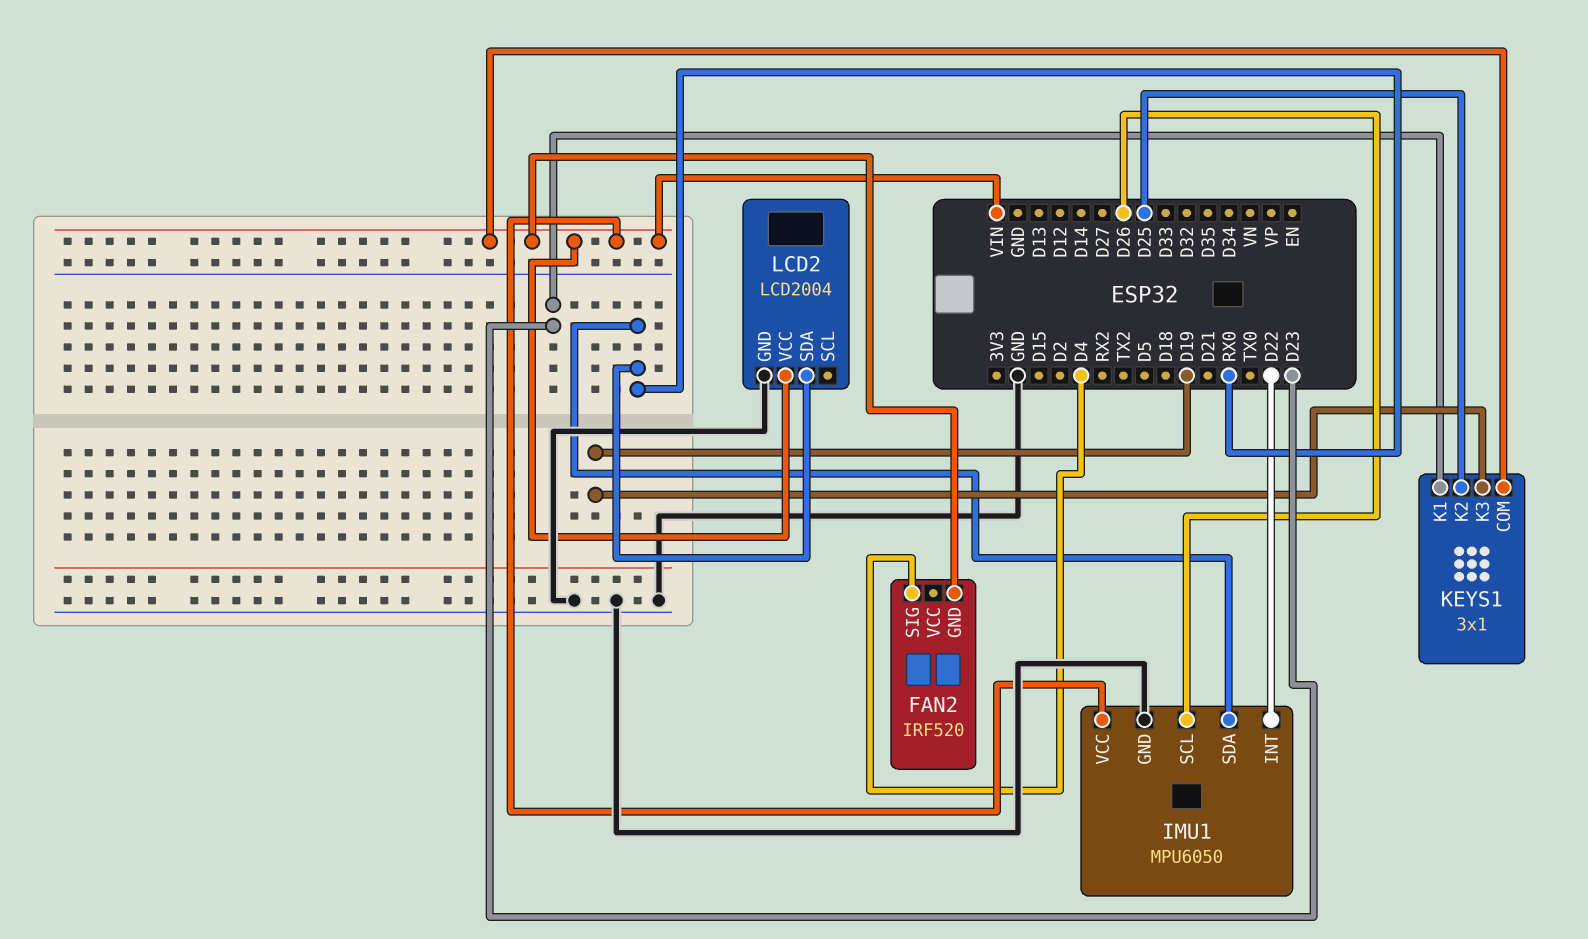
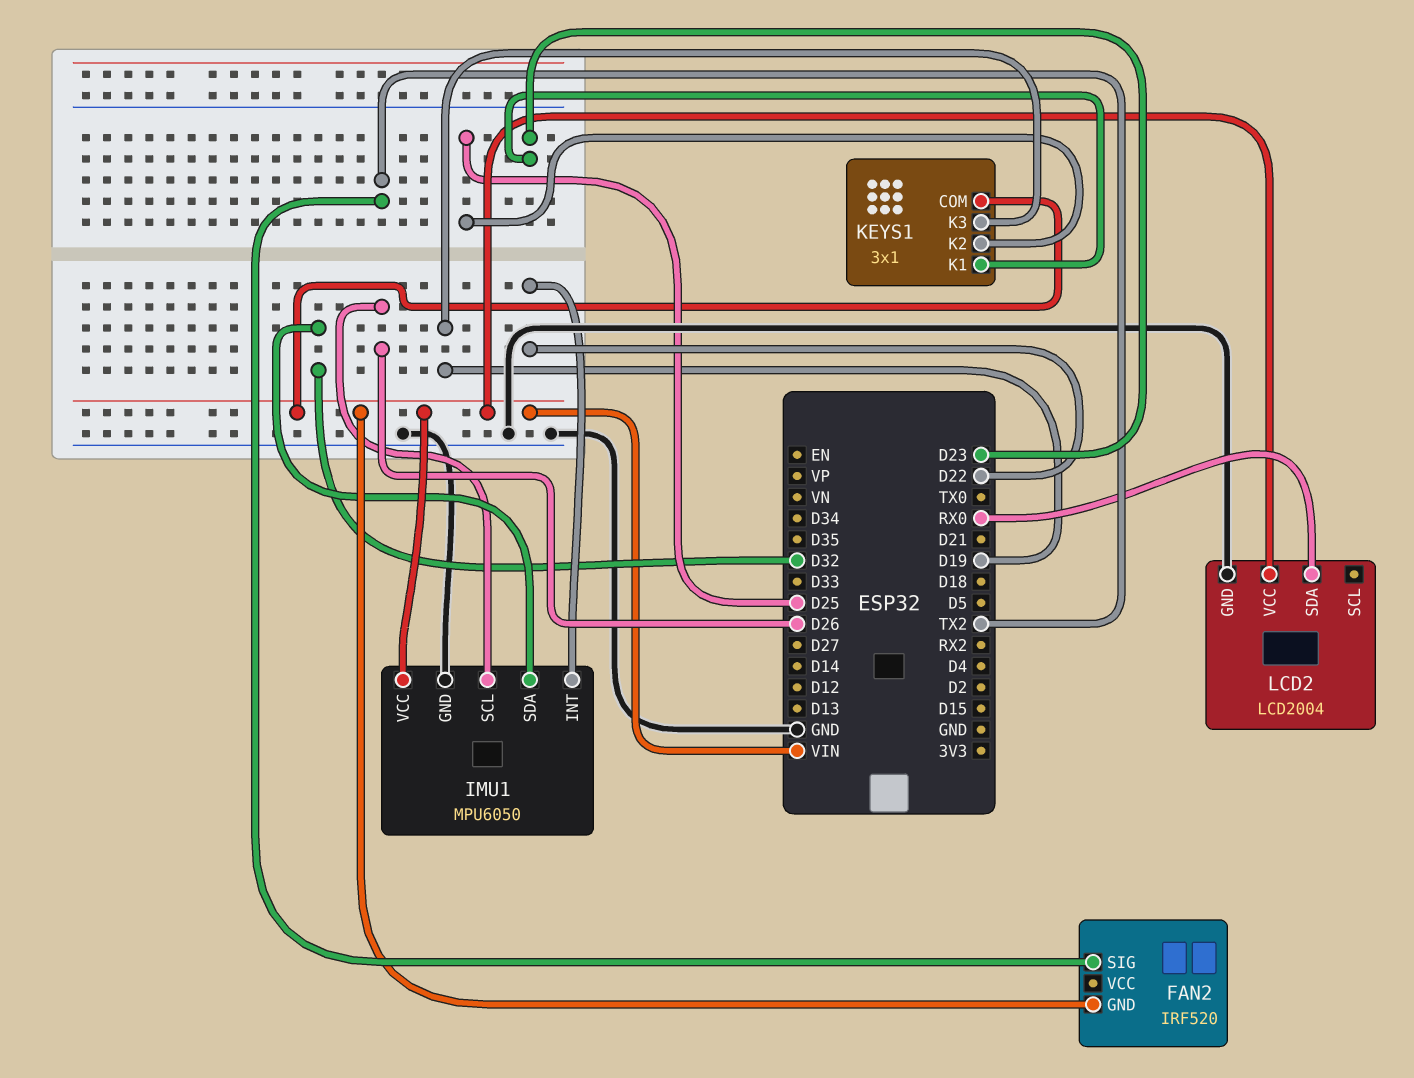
FAN2 pin SIG: D4 -> TX2
IMU1 pin SDA: RX0 -> D32

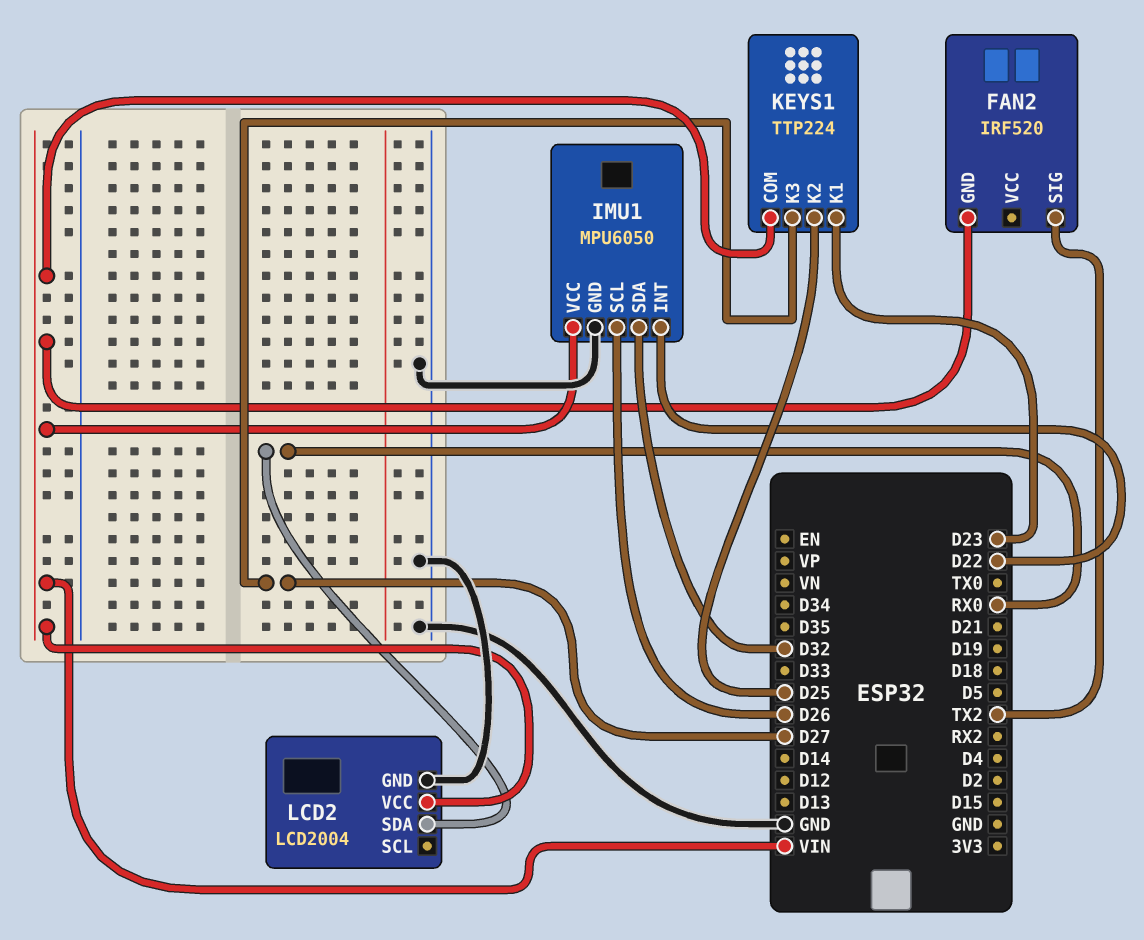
KEYS1: 3x1 -> TTP224
KEYS1 pin K3: D19 -> D27

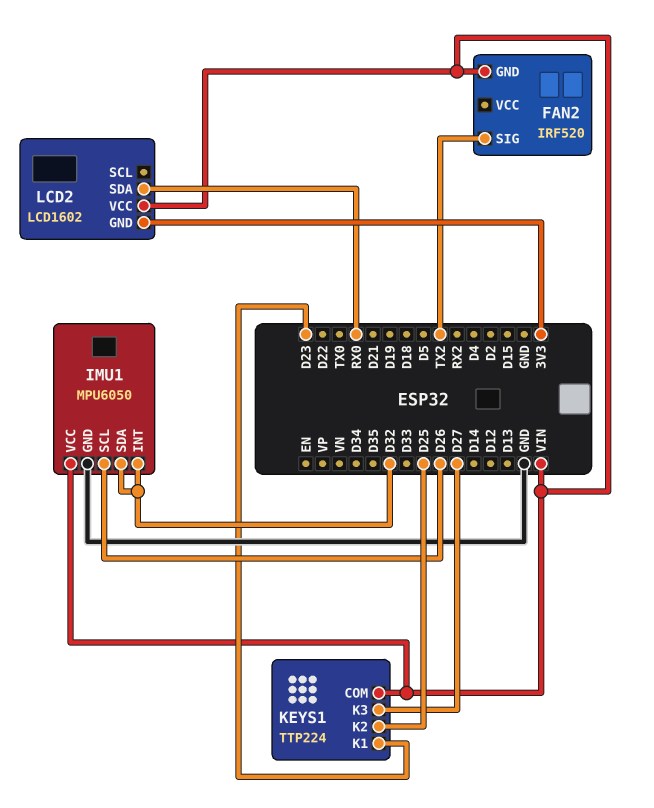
IMU1 pin INT: D22 -> D32
LCD2: LCD2004 -> LCD1602
LCD2 pin GND: GND -> 3V3

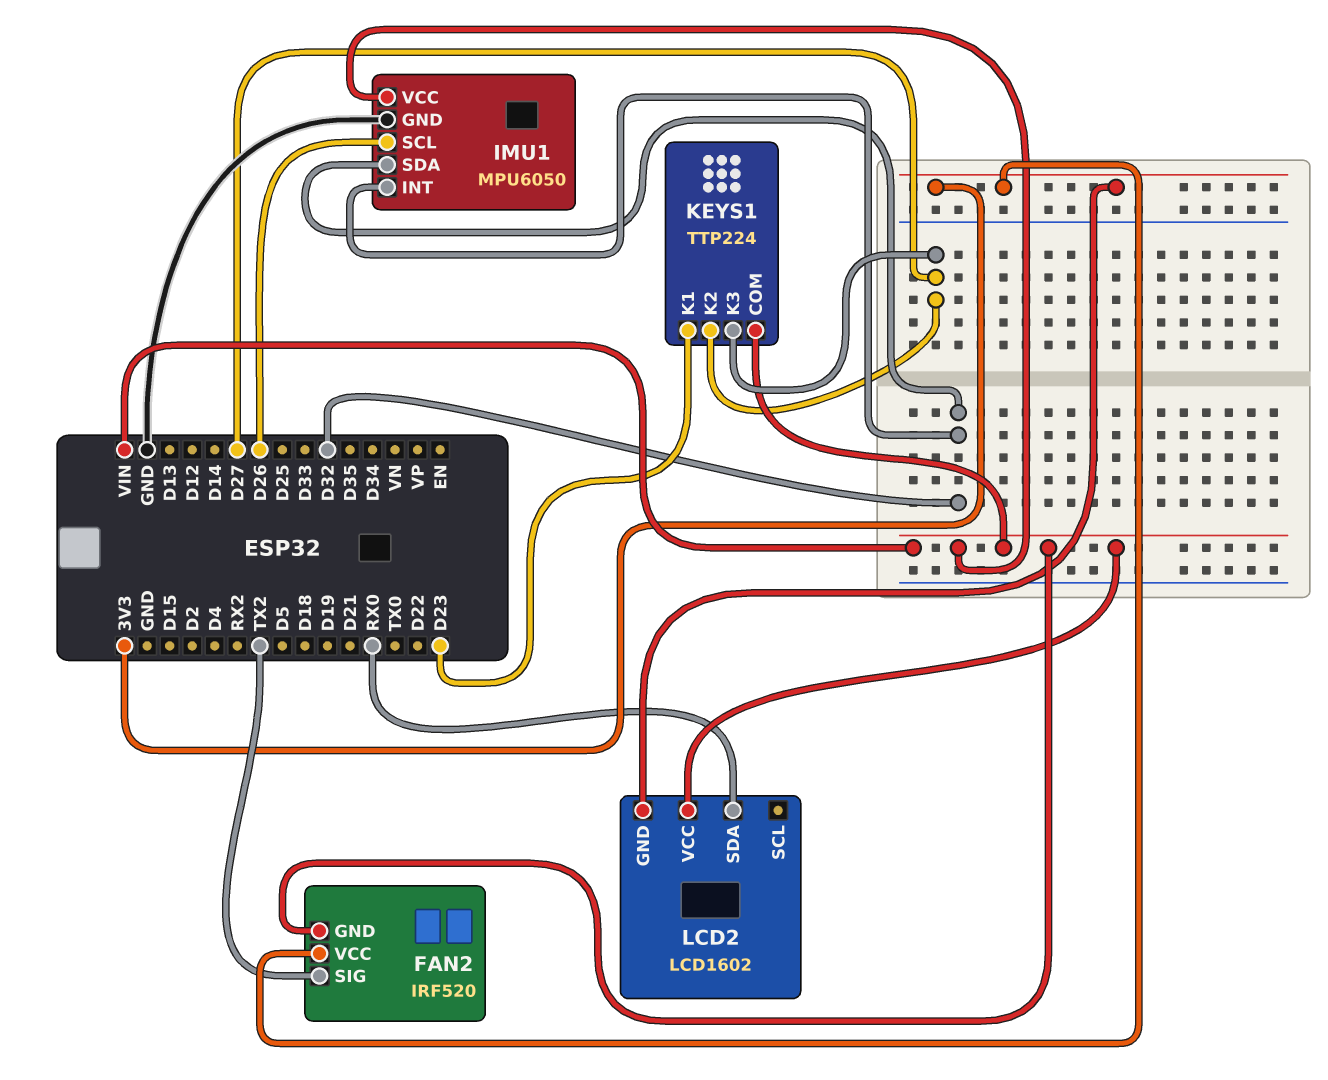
FAN2 pin VCC: none -> 3V3
KEYS1 pin K2: D25 -> D27

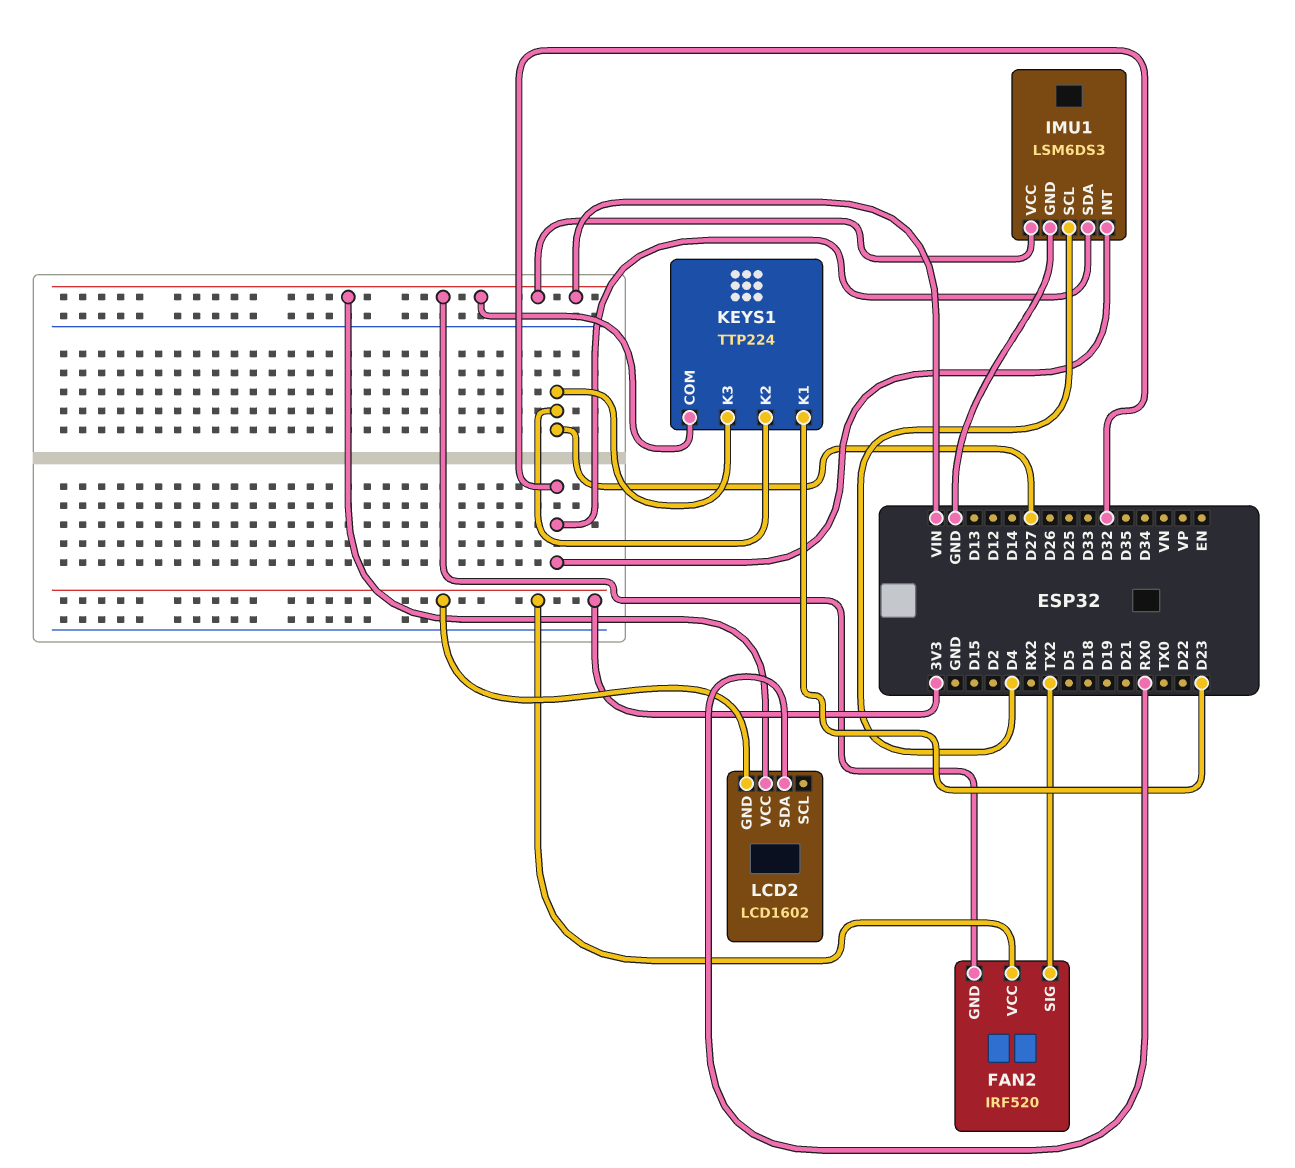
IMU1: MPU6050 -> LSM6DS3
IMU1 pin SCL: D26 -> D4

